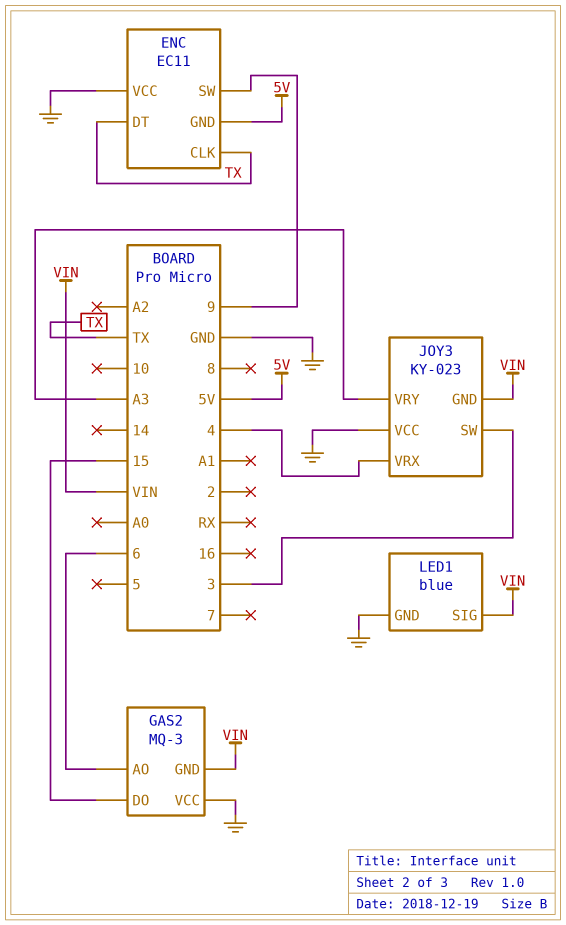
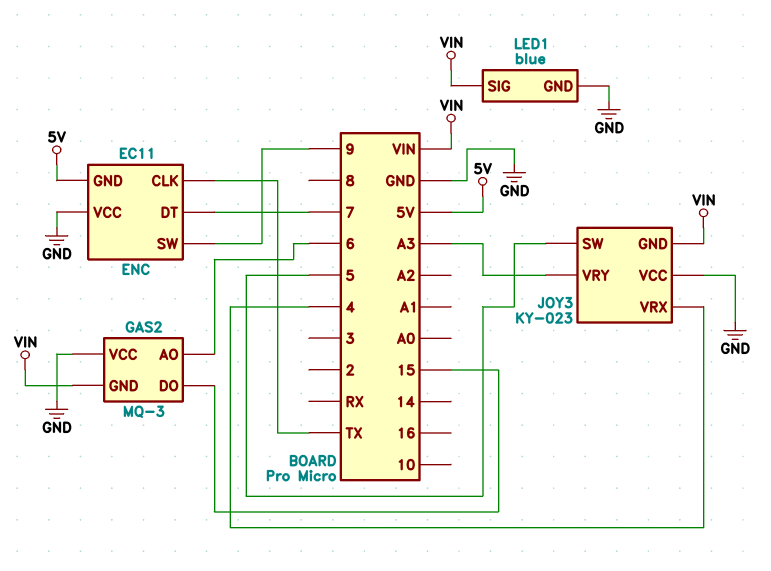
ENC pin DT: TX -> 7
JOY3 pin SW: 3 -> 5

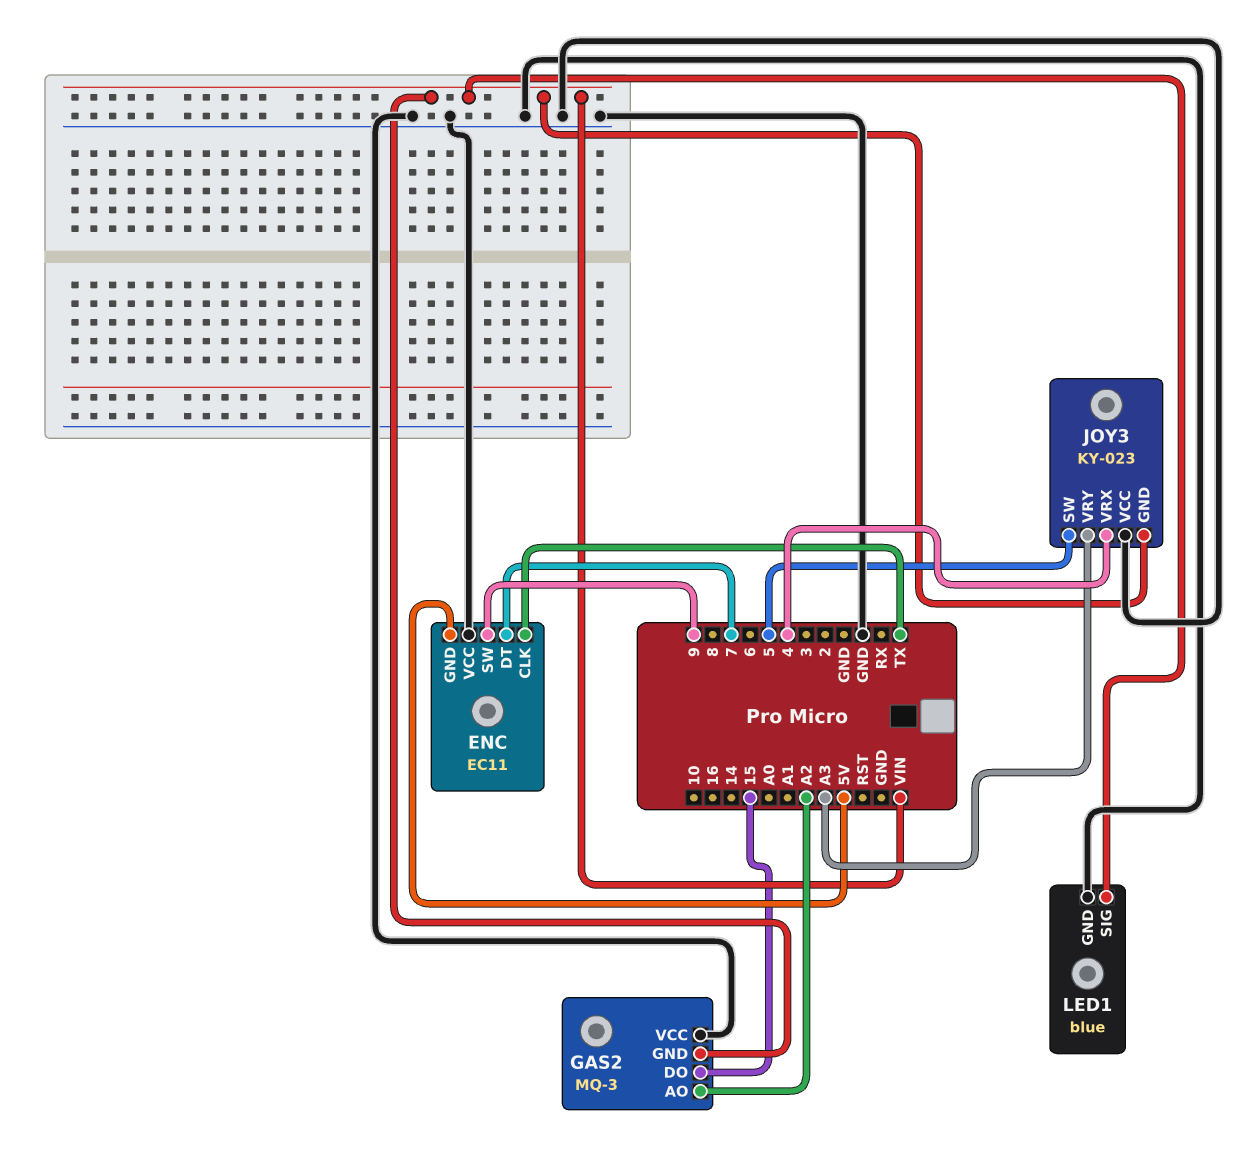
GAS2 pin AO: 6 -> A2

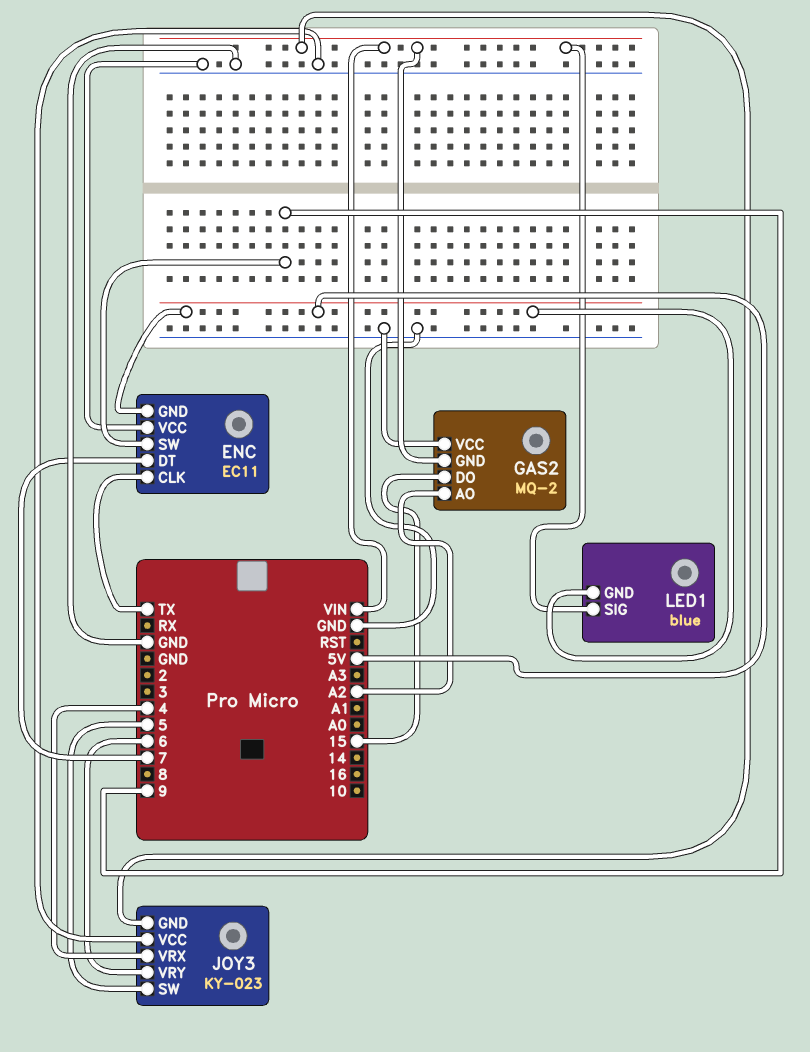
GAS2: MQ-3 -> MQ-2
JOY3 pin VRY: A3 -> 6
LED1 pin GND: GND -> 5V

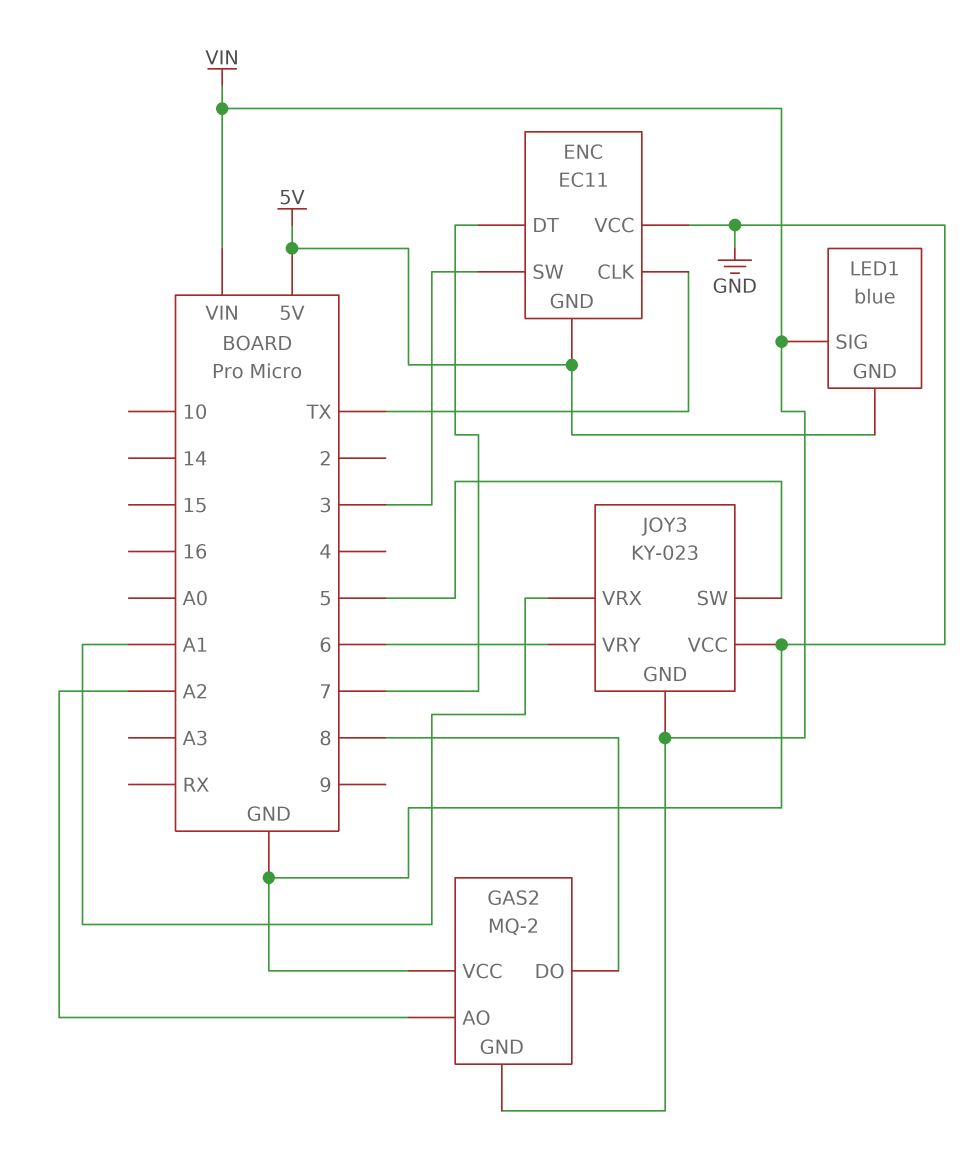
ENC pin SW: 9 -> 3
GAS2 pin DO: 15 -> 8
JOY3 pin VRX: 4 -> A1

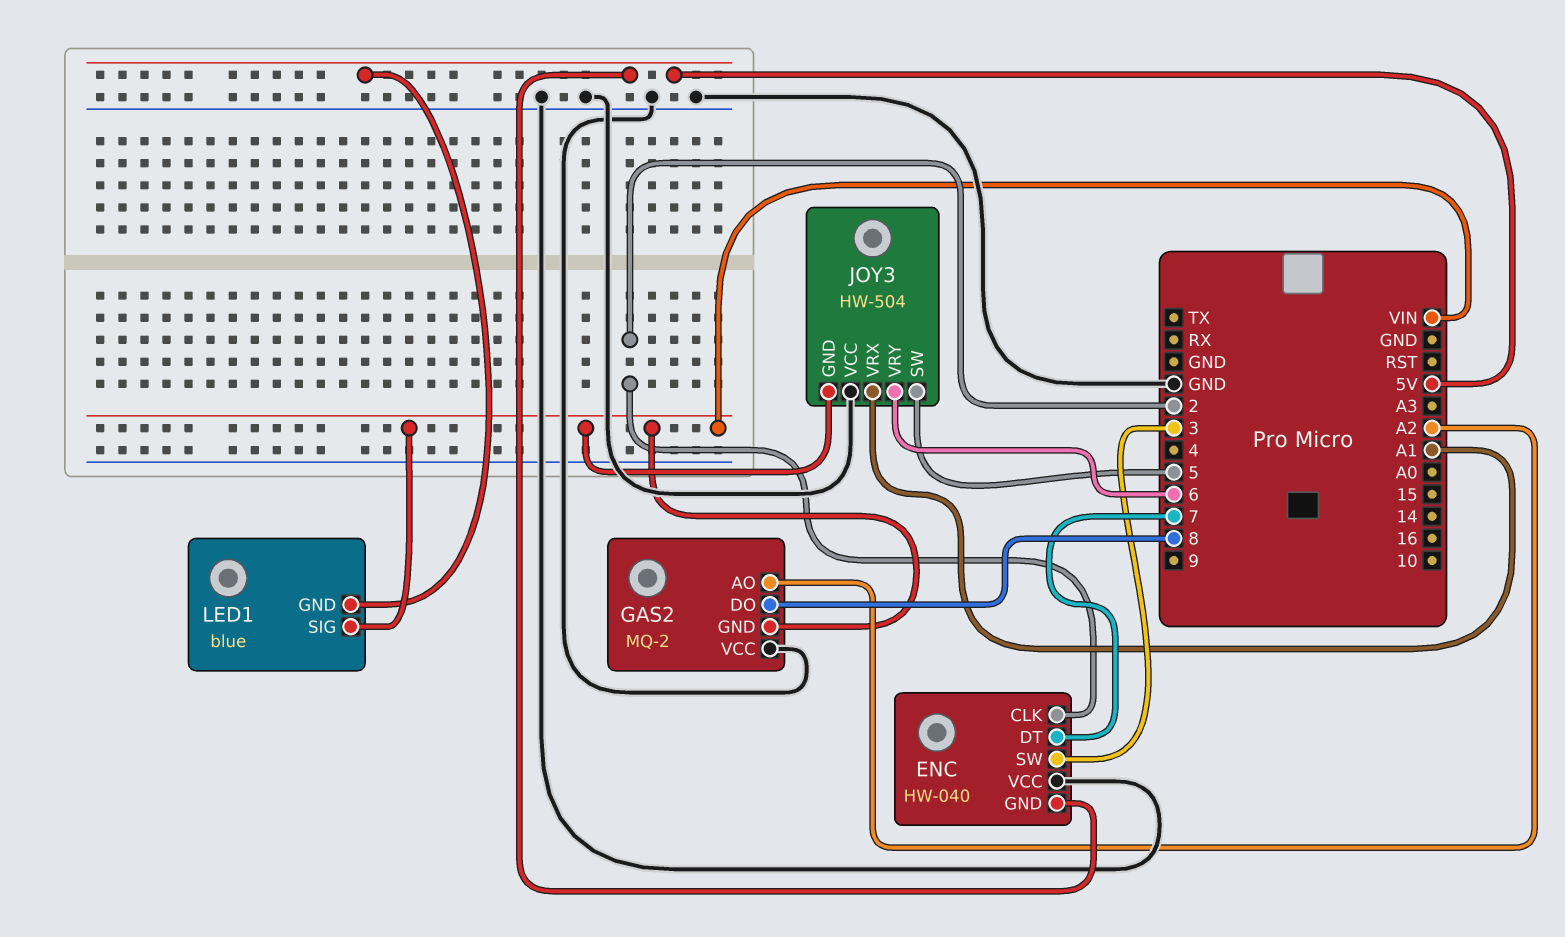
ENC: EC11 -> HW-040
ENC pin CLK: TX -> 2
JOY3: KY-023 -> HW-504

